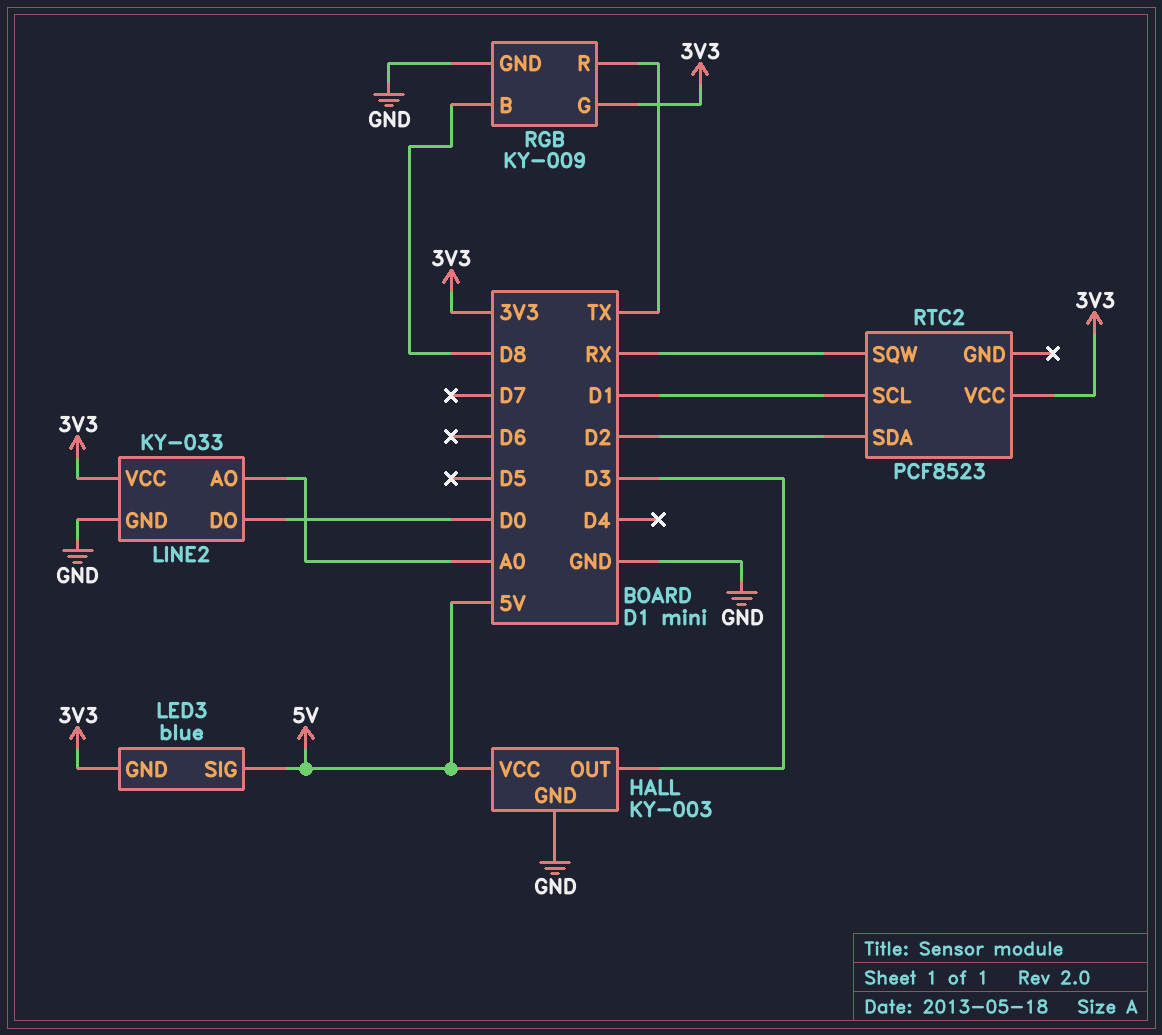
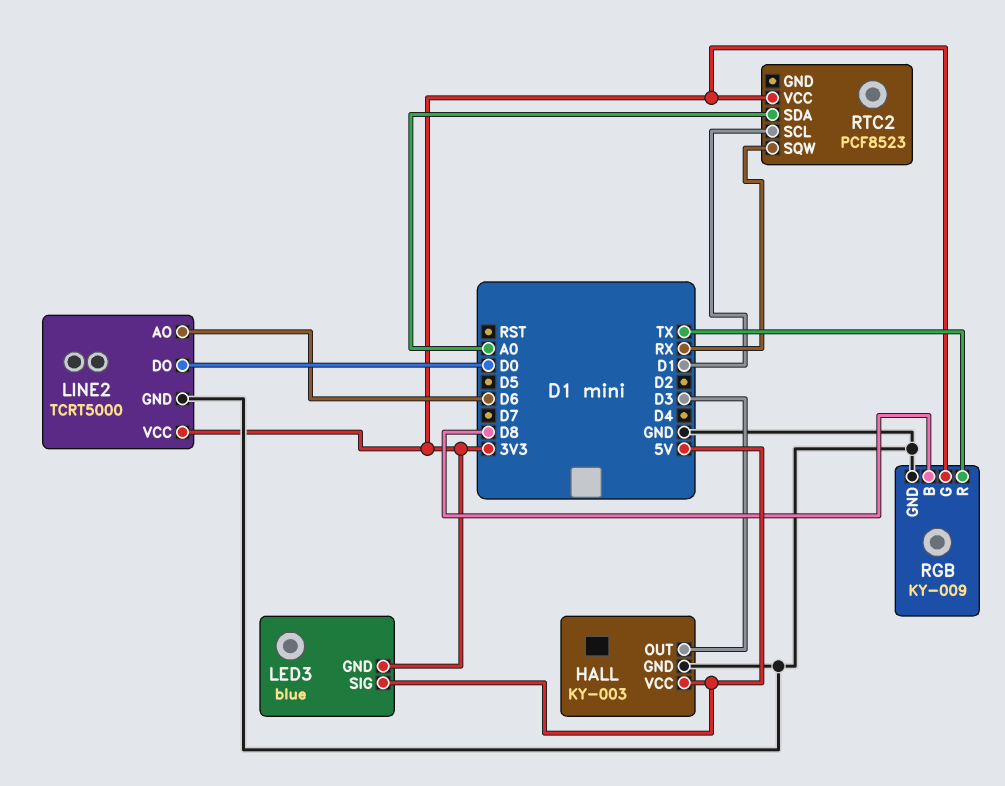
LINE2: KY-033 -> TCRT5000
LINE2 pin AO: A0 -> D6
RTC2 pin SDA: D2 -> A0

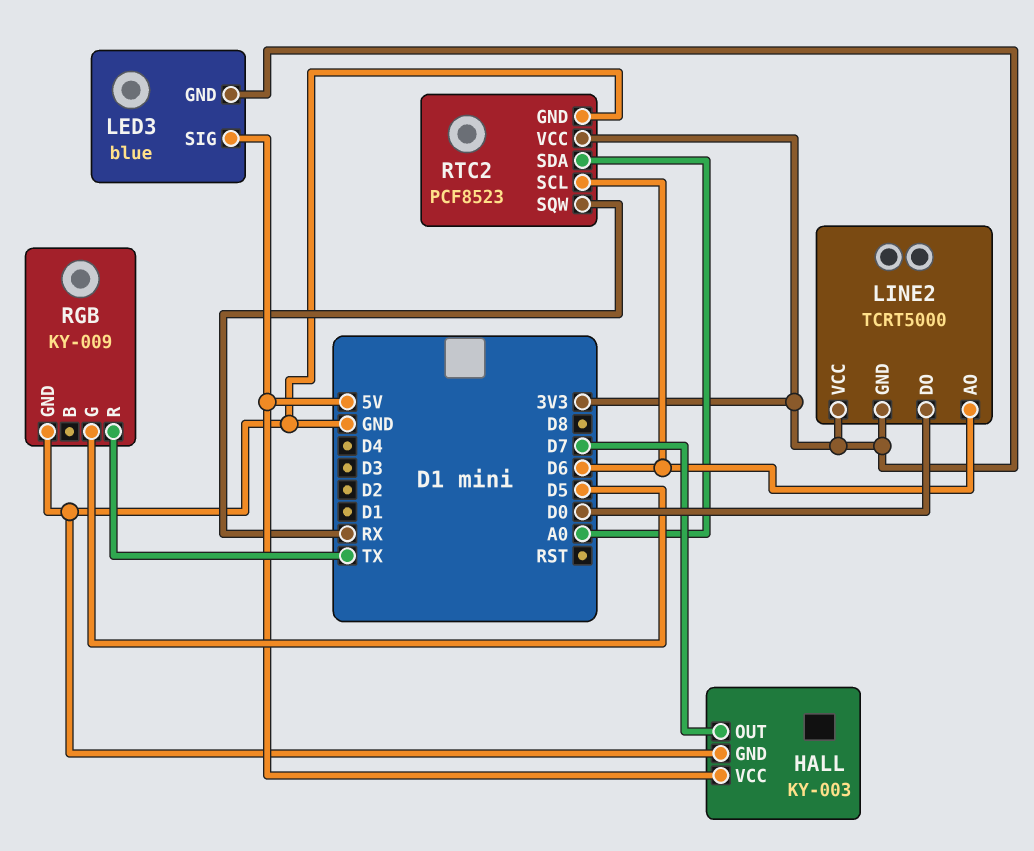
HALL pin OUT: D3 -> D7
LINE2 pin GND: GND -> 3V3
RGB pin B: D8 -> none
RGB pin G: 3V3 -> D5
RTC2 pin GND: none -> GND
RTC2 pin SCL: D1 -> D6

